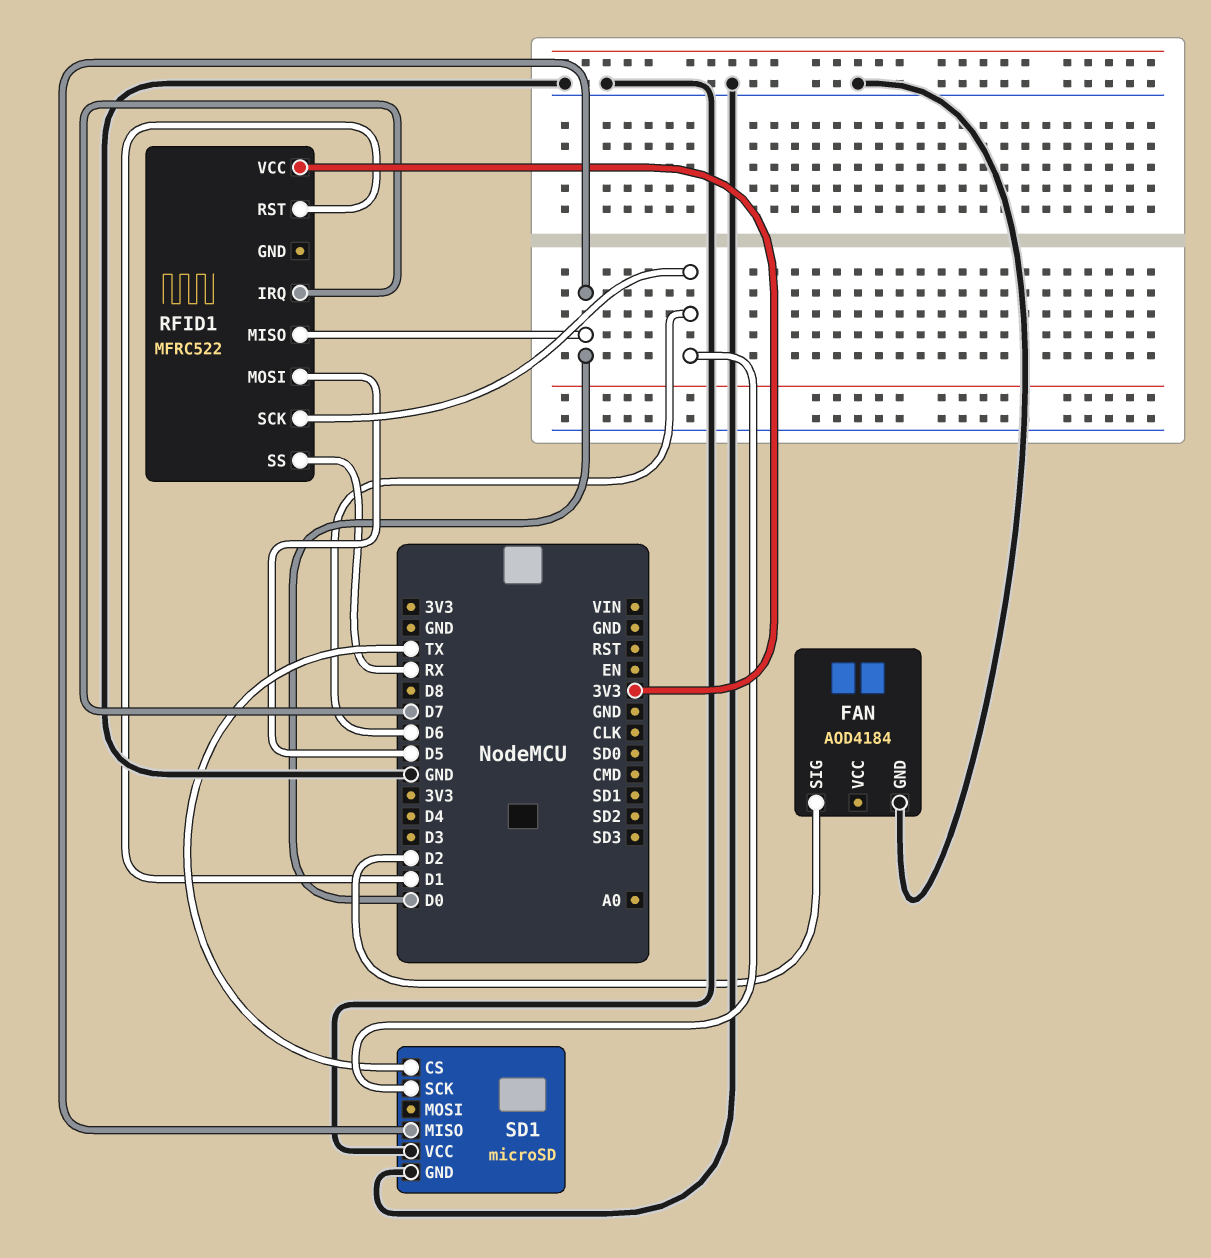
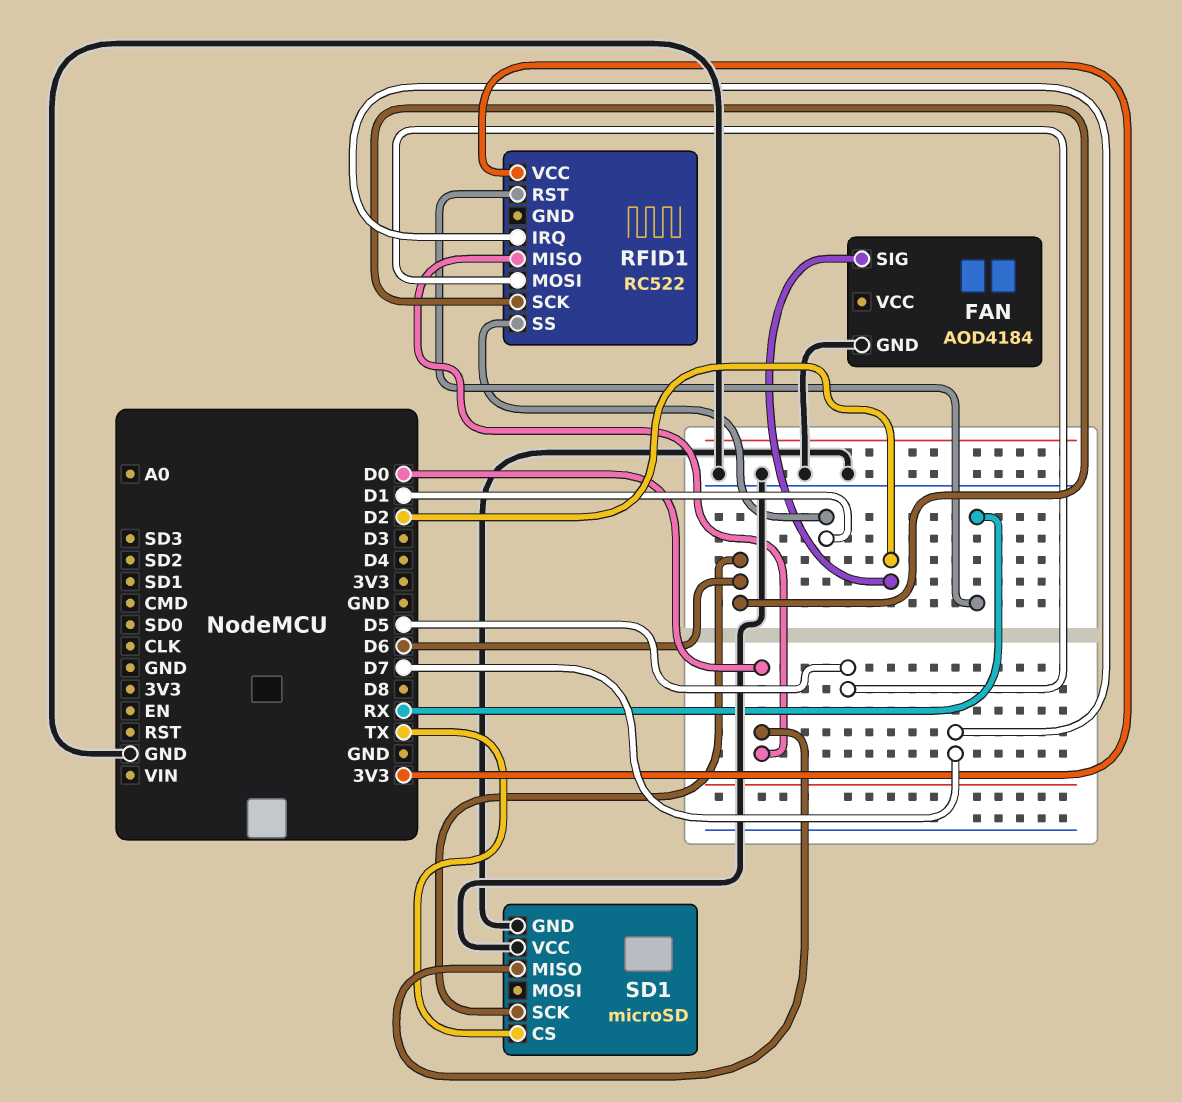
RFID1: MFRC522 -> RC522
RFID1 pin RST: D1 -> RX
RFID1 pin SS: RX -> D1

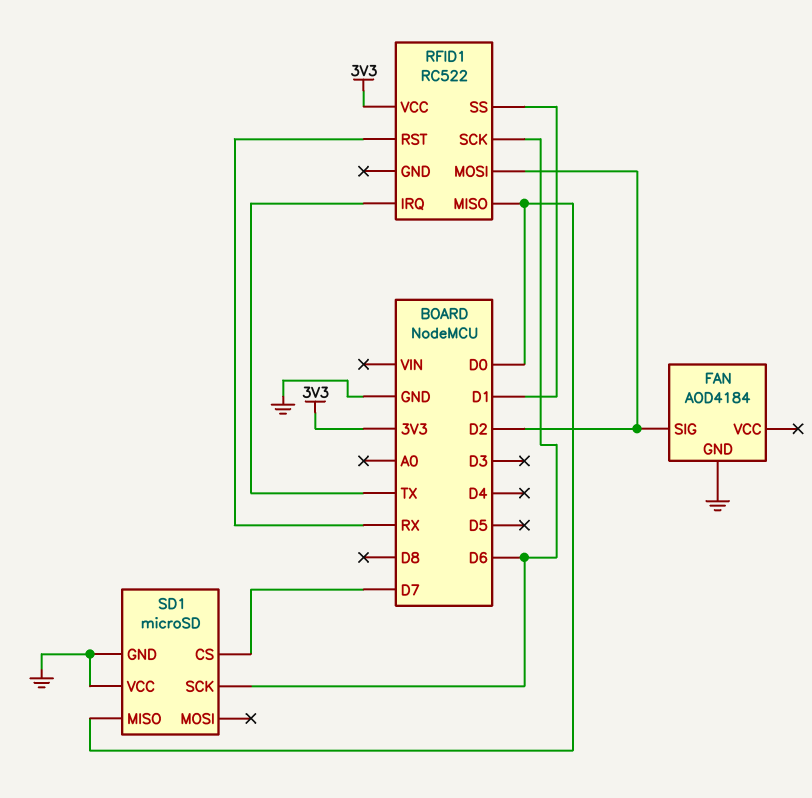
RFID1 pin IRQ: D7 -> TX
RFID1 pin MOSI: D5 -> D2
SD1 pin CS: TX -> D7

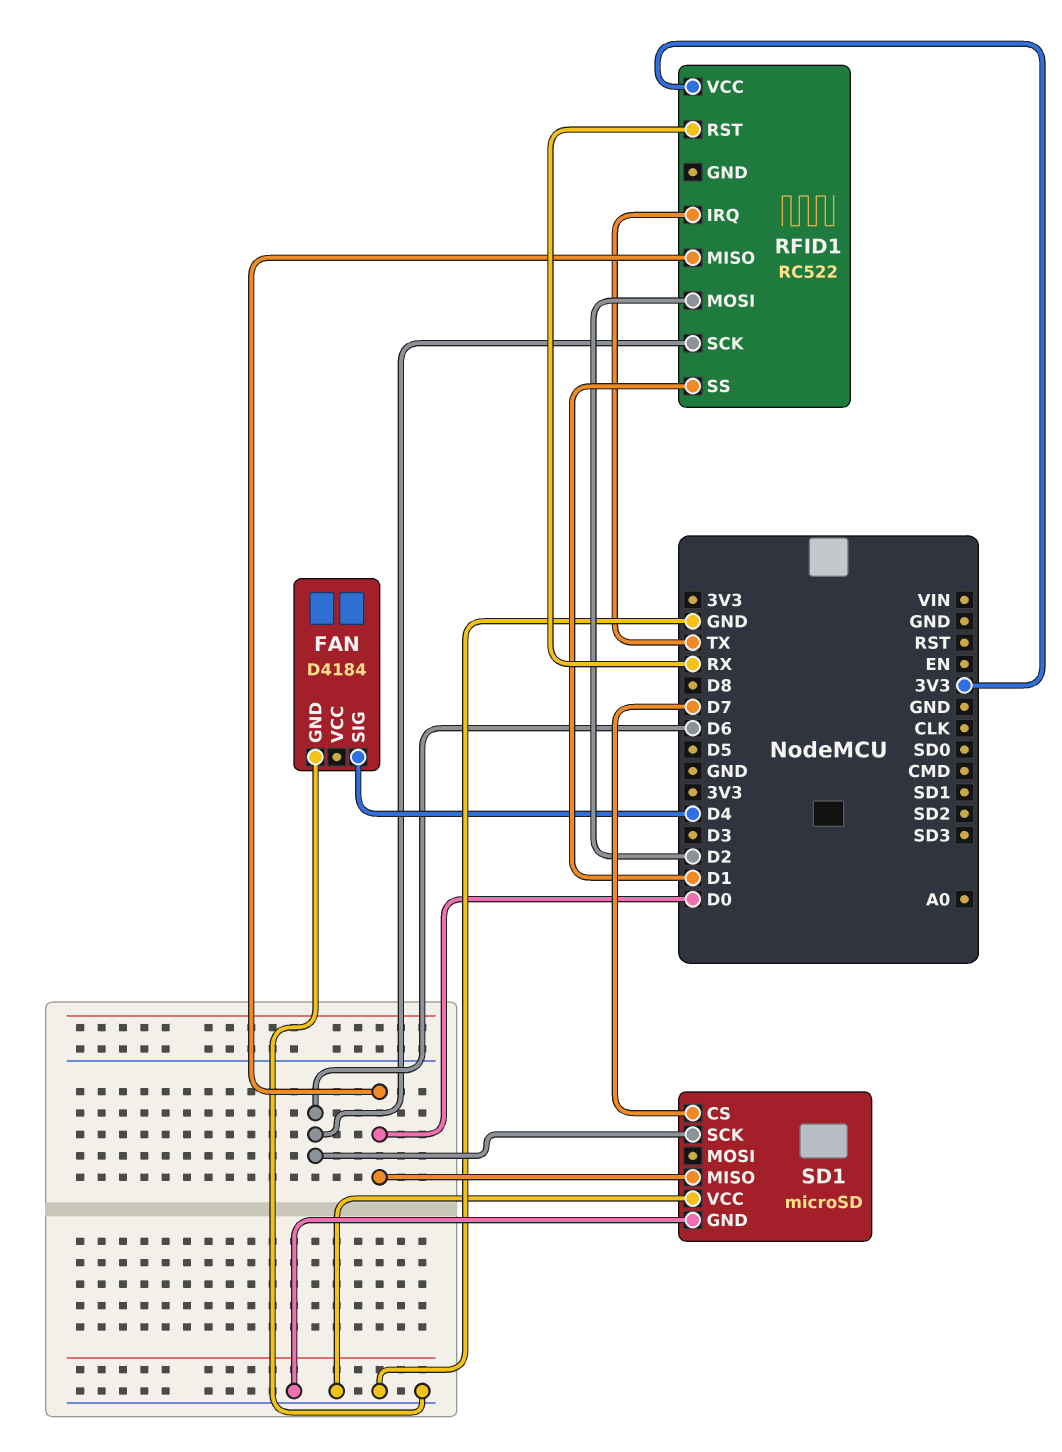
FAN: AOD4184 -> D4184
FAN pin SIG: D2 -> D4

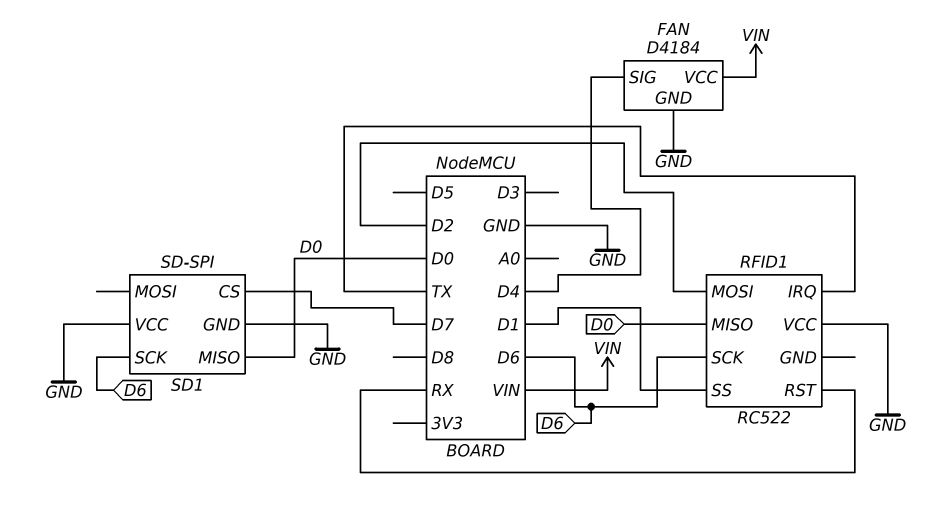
FAN pin VCC: none -> VIN
RFID1 pin VCC: 3V3 -> GND
SD1: microSD -> SD-SPI

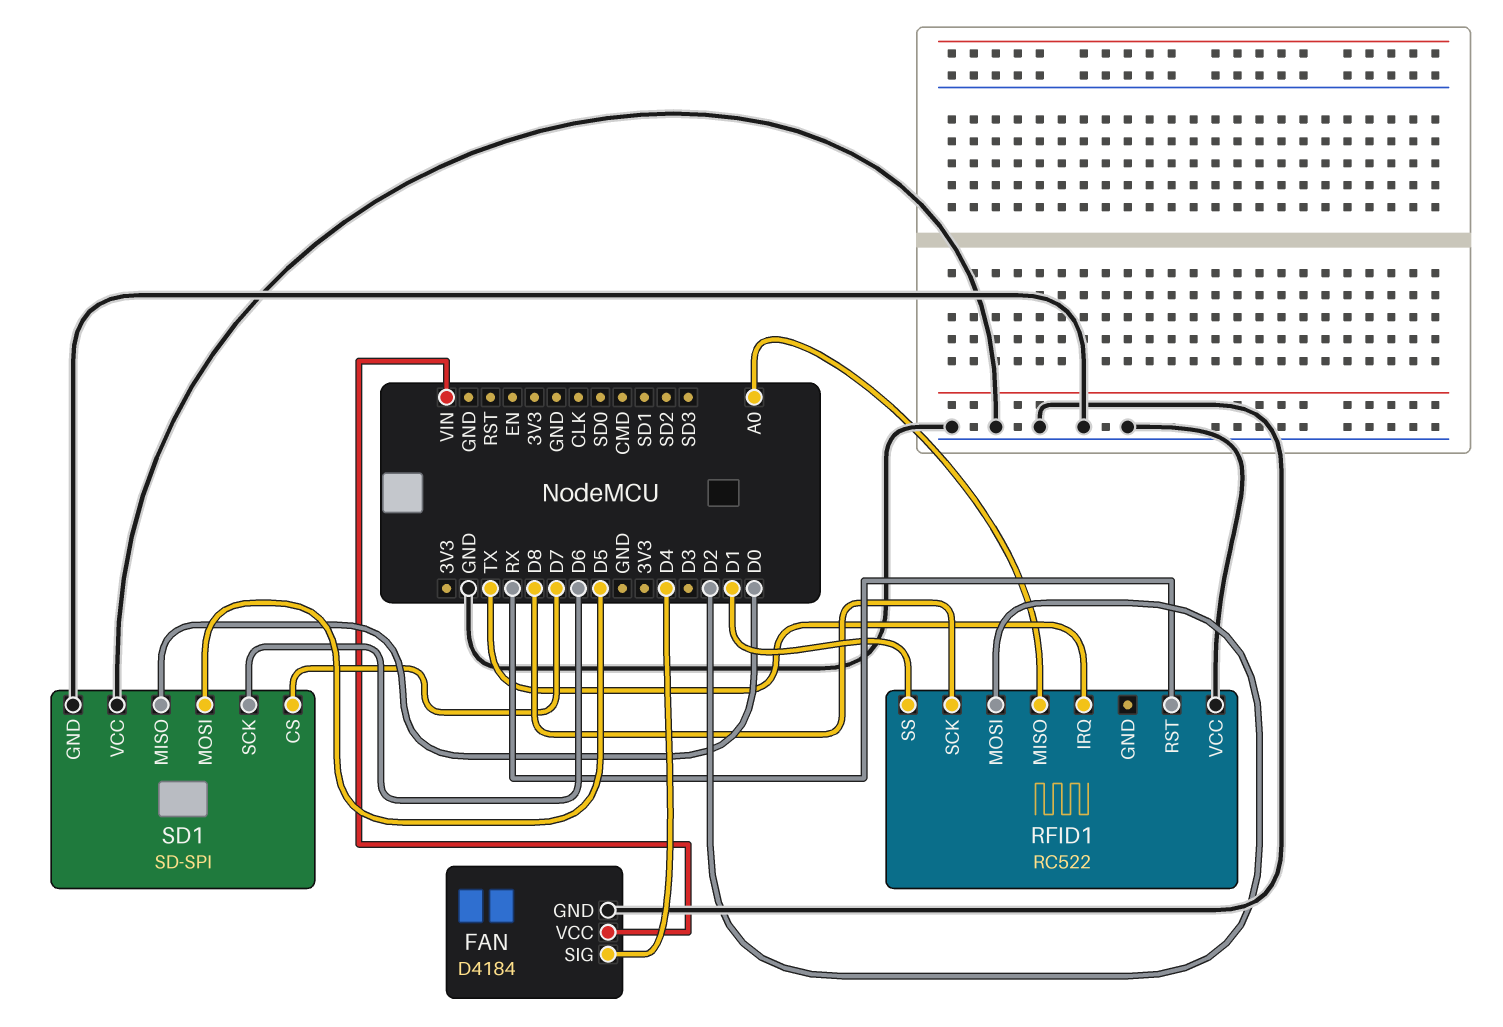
RFID1 pin MISO: D0 -> A0
RFID1 pin SCK: D6 -> D8
SD1 pin MOSI: none -> D5

